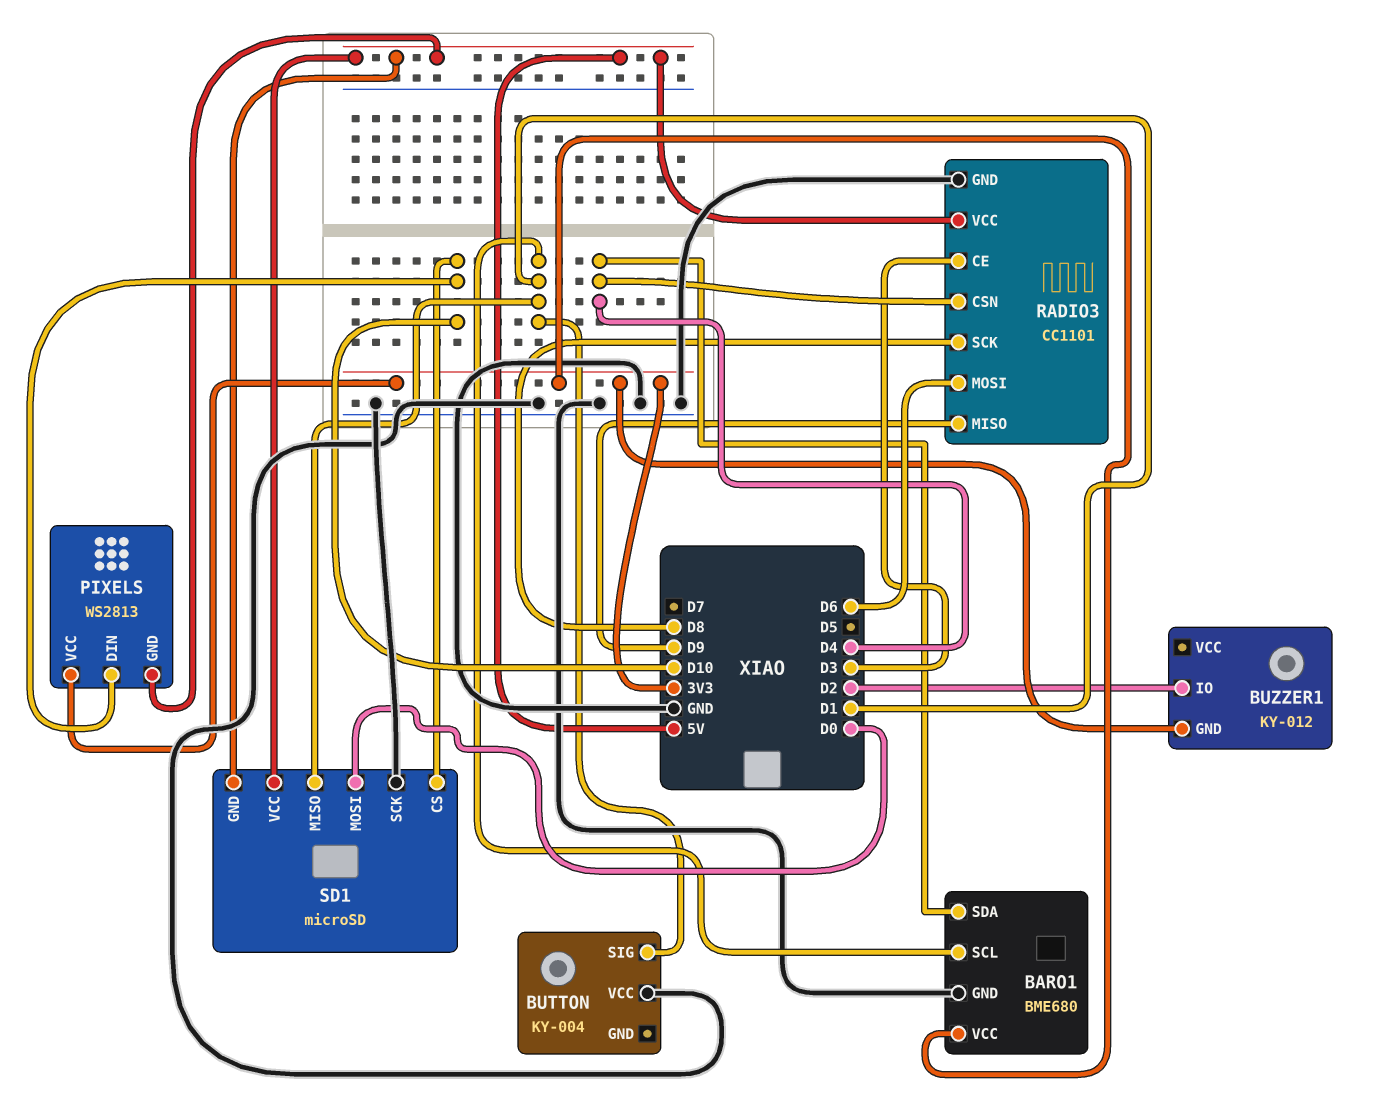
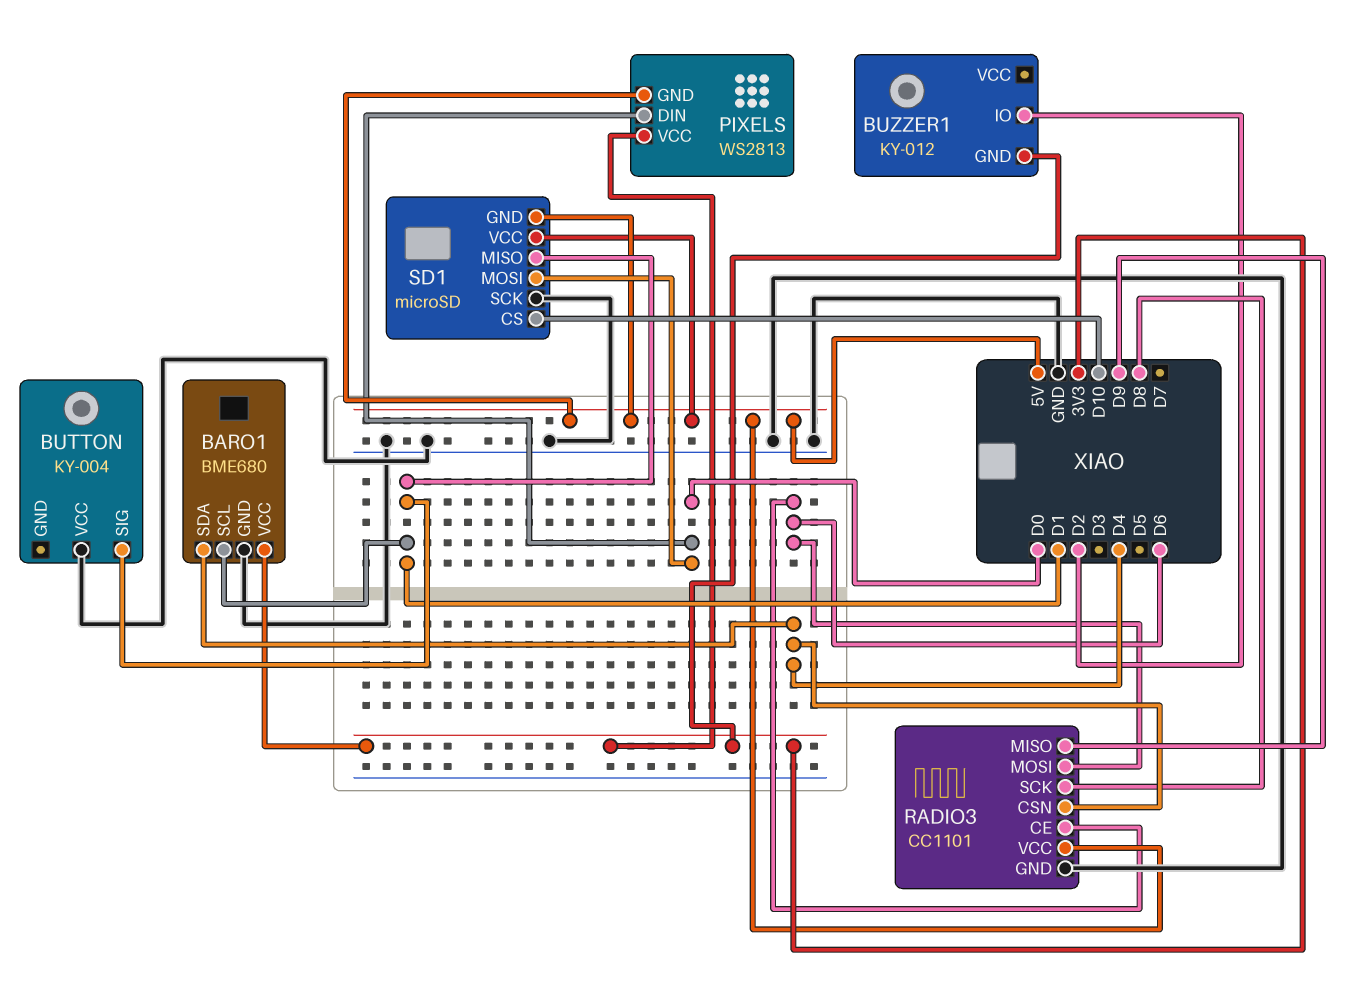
PIXELS pin DIN: D10 -> D0
RADIO3 pin CE: D3 -> D6

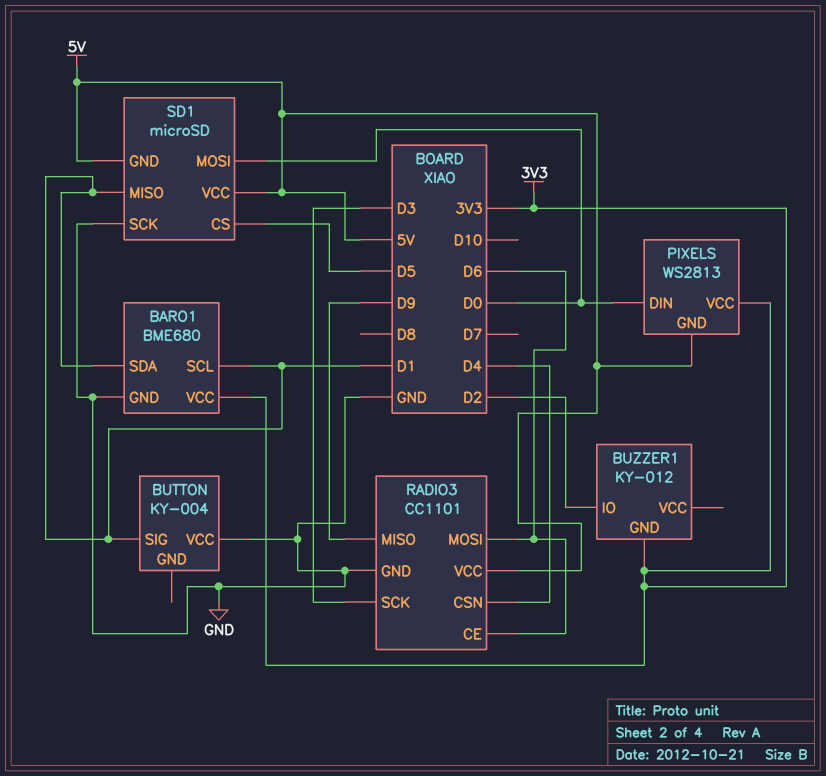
BARO1 pin SDA: D4 -> D1
RADIO3 pin SCK: D8 -> D3
SD1 pin CS: D10 -> D5

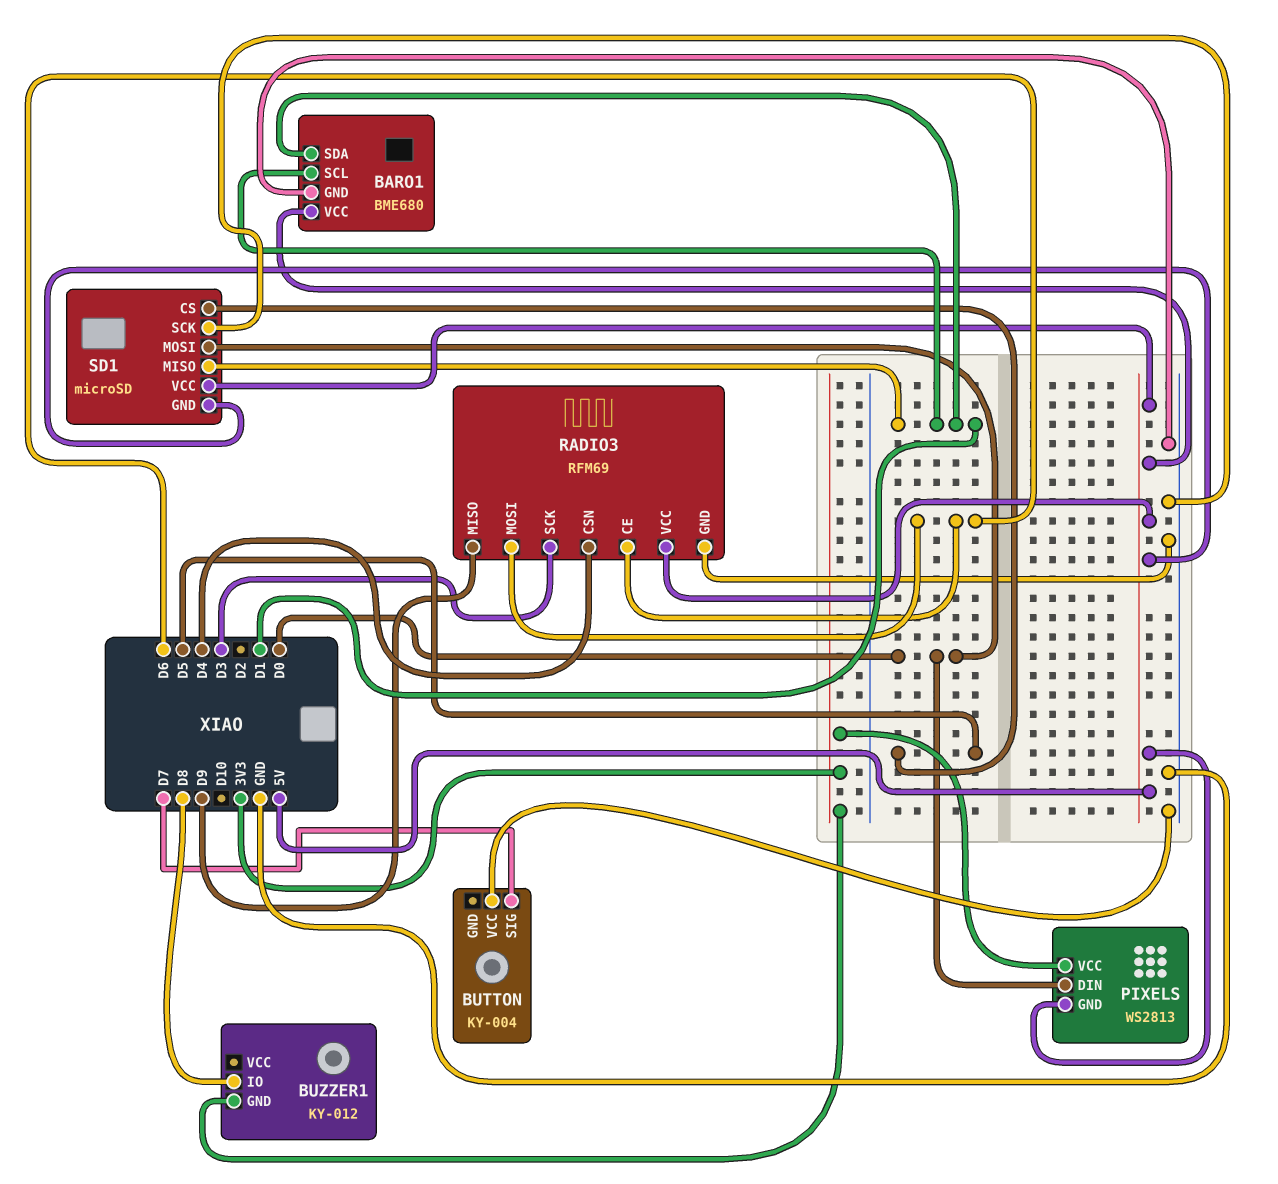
BARO1 pin VCC: 3V3 -> 5V
BUTTON pin SIG: D1 -> D7
BUZZER1 pin IO: D2 -> D8
RADIO3: CC1101 -> RFM69

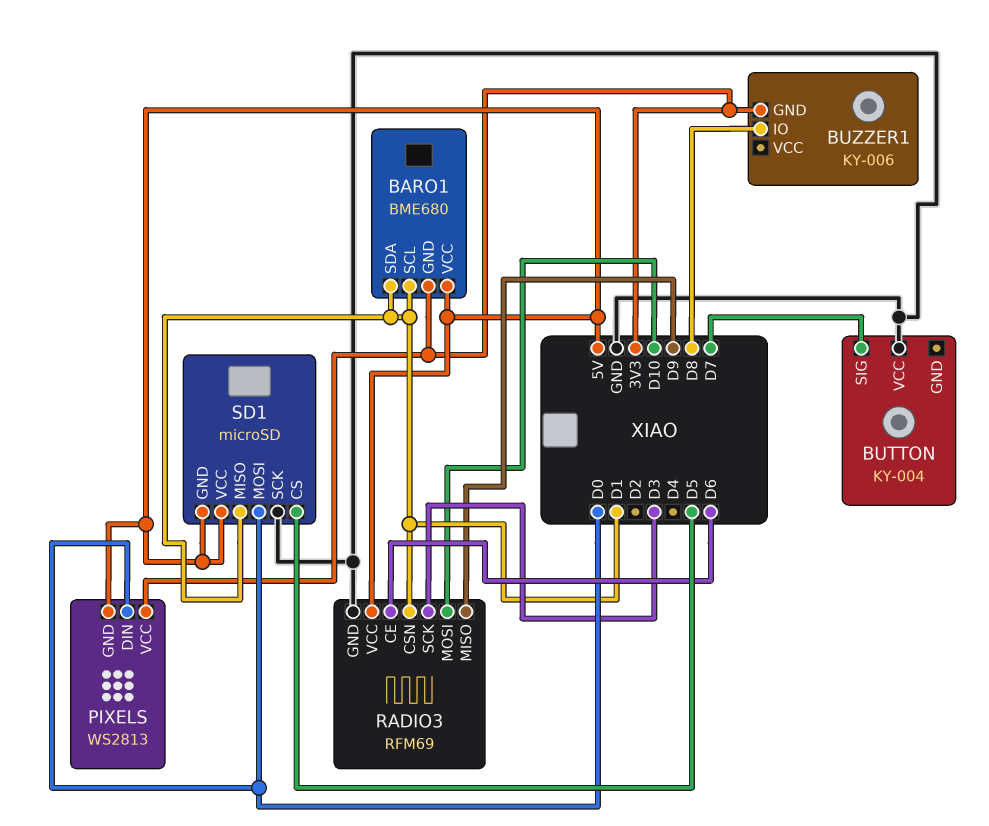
BARO1 pin GND: GND -> 3V3
BUZZER1: KY-012 -> KY-006
RADIO3 pin CSN: D4 -> D1
RADIO3 pin MOSI: D6 -> D10

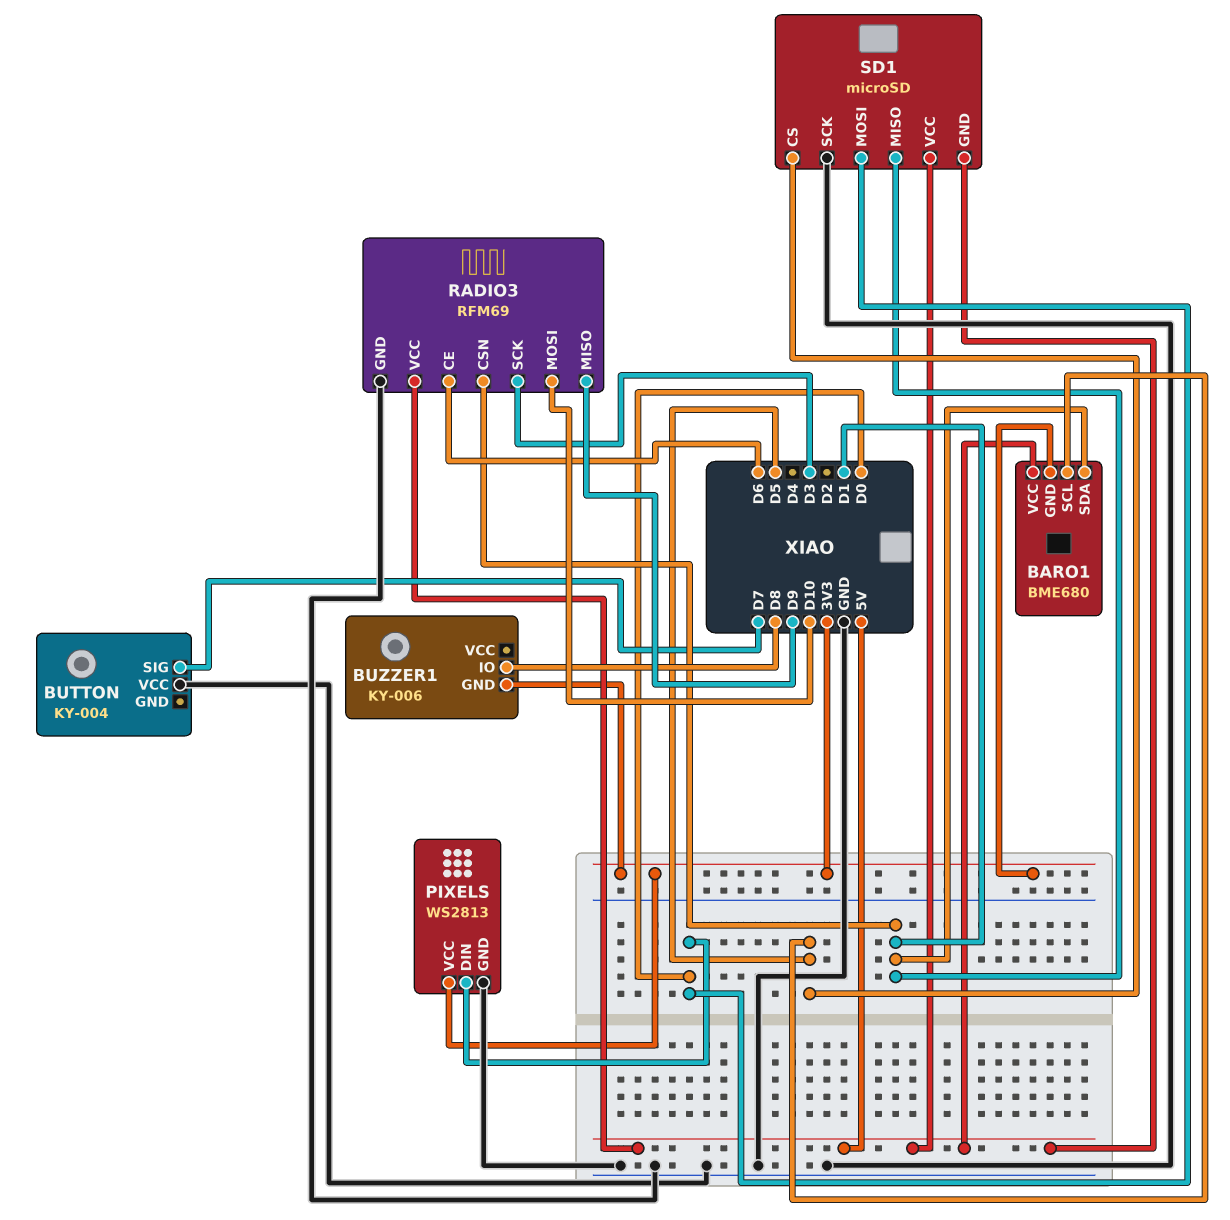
BARO1 pin SCL: D1 -> D5
PIXELS pin GND: 5V -> GND

